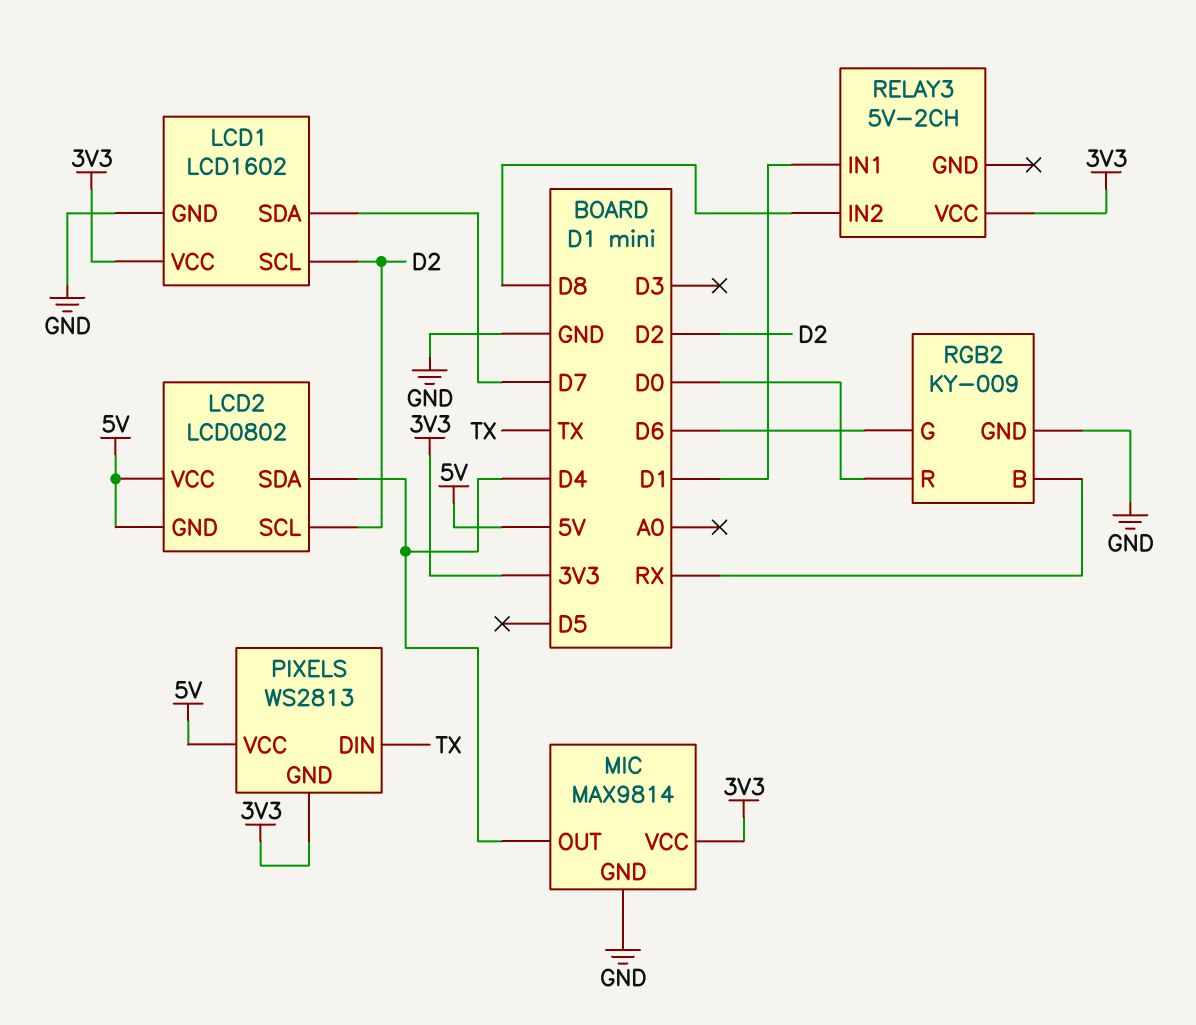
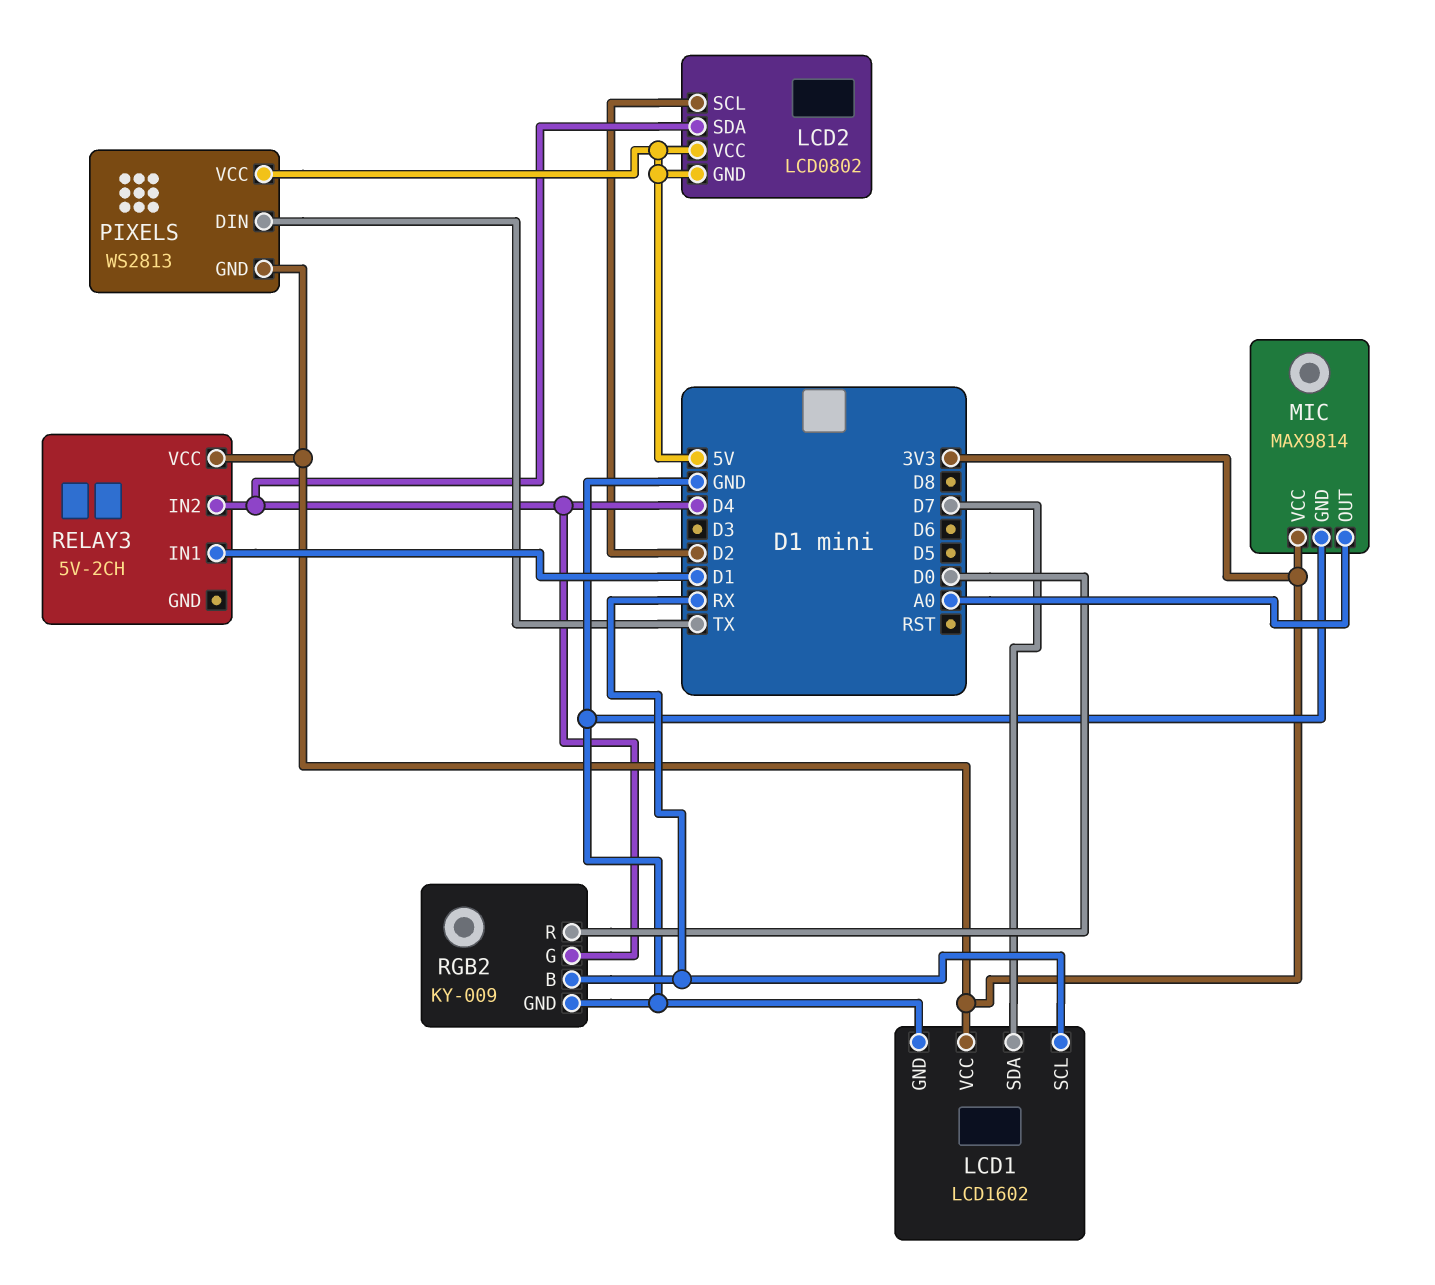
LCD1 pin SCL: D2 -> RX
MIC pin OUT: D4 -> A0
RELAY3 pin IN2: D8 -> D4
RGB2 pin G: D6 -> D4

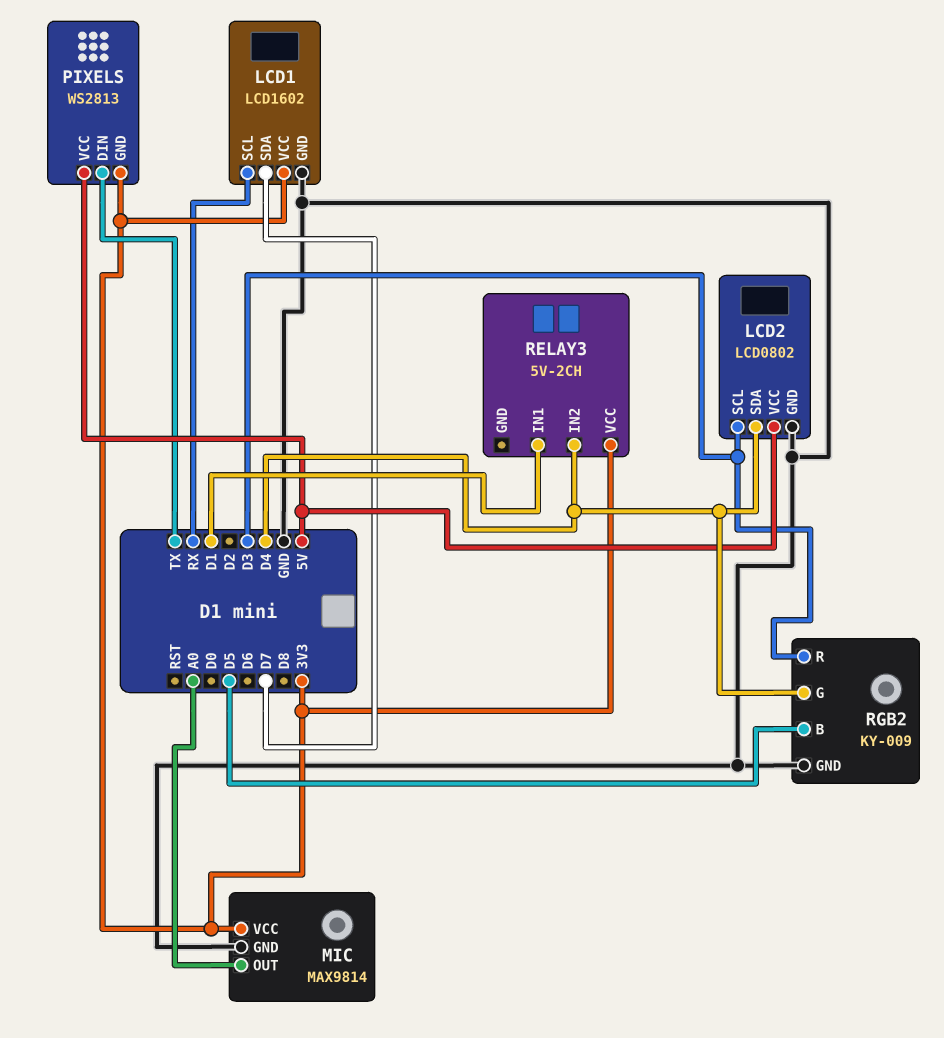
LCD2 pin GND: 5V -> GND
LCD2 pin SCL: D2 -> D3
RGB2 pin B: RX -> D5
RGB2 pin R: D0 -> D3

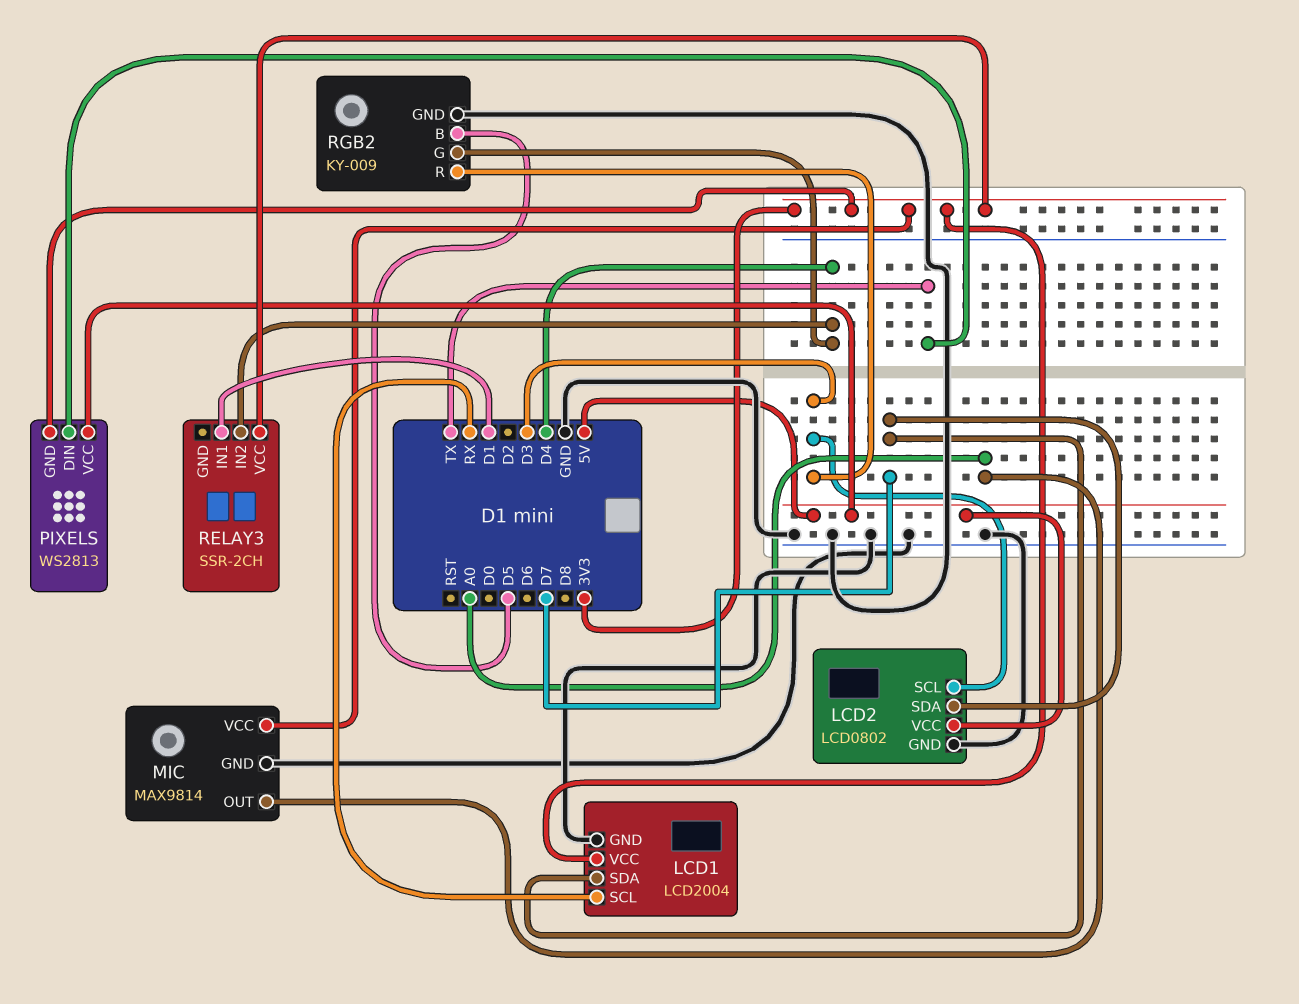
LCD1: LCD1602 -> LCD2004
LCD2 pin SDA: D4 -> D7
RELAY3: 5V-2CH -> SSR-2CH

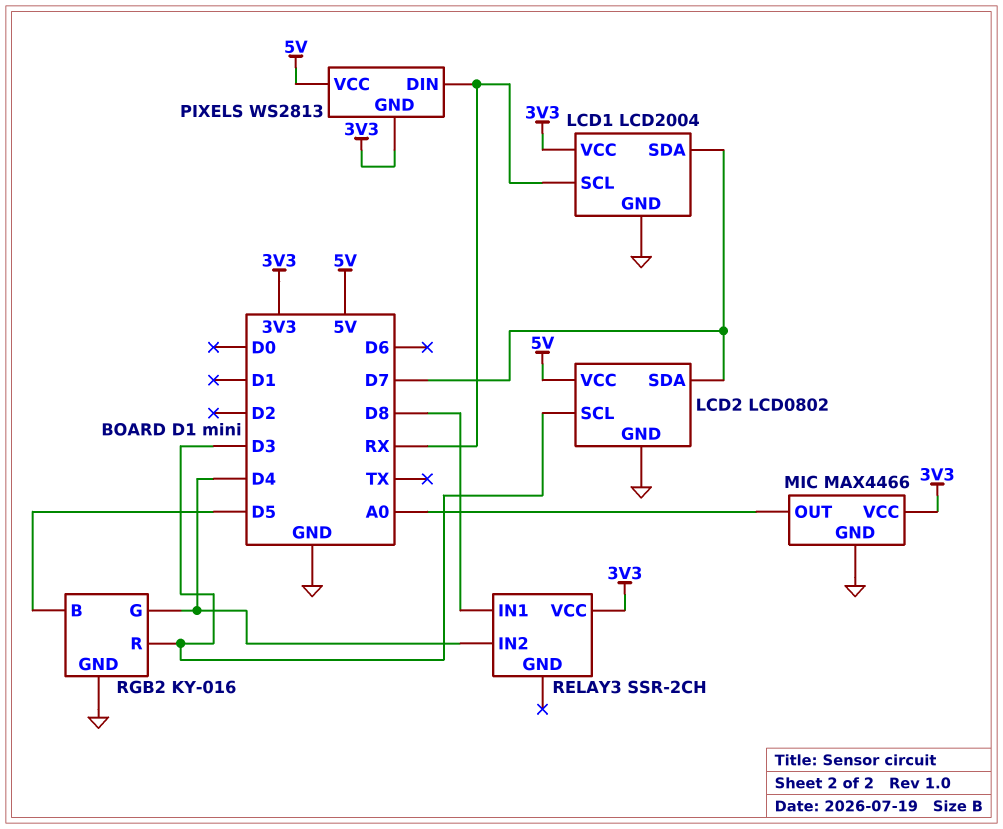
MIC: MAX9814 -> MAX4466
PIXELS pin DIN: TX -> RX
RELAY3 pin IN1: D1 -> D8
RGB2: KY-009 -> KY-016

